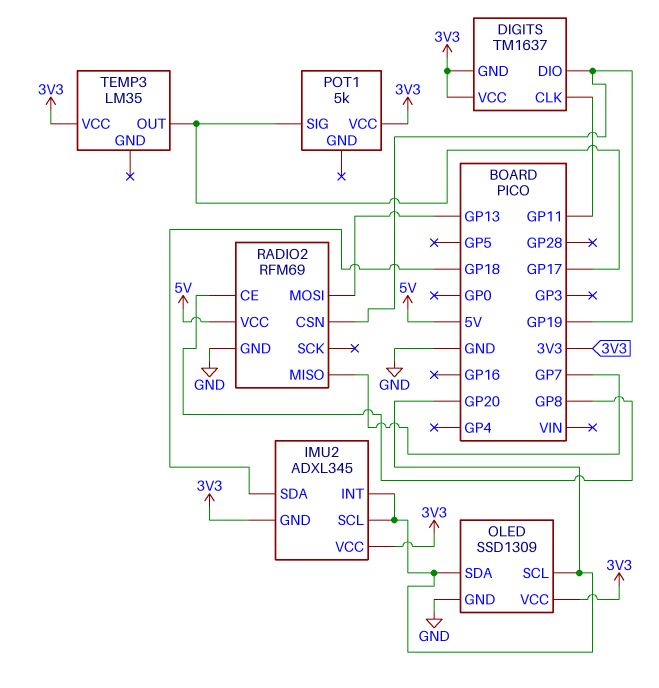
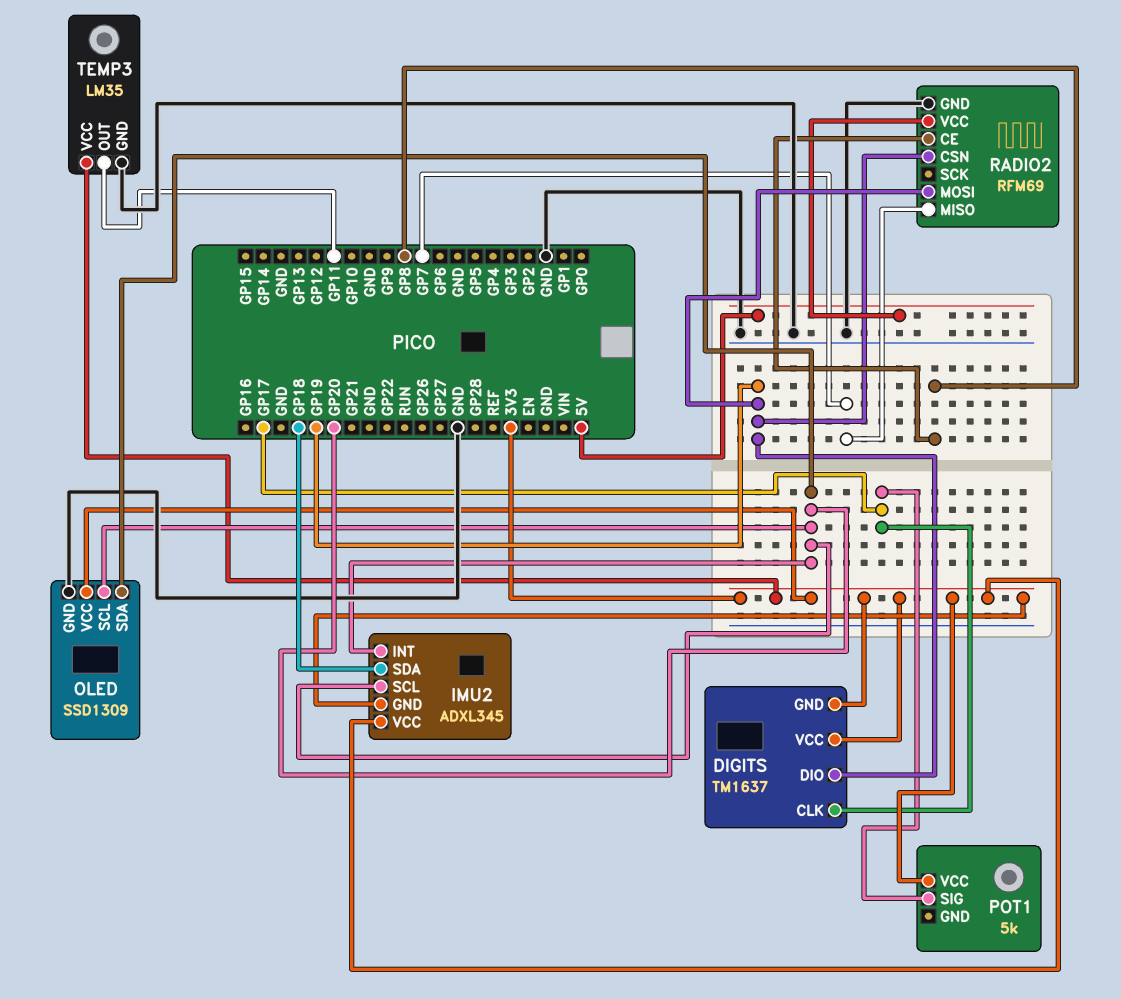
DIGITS pin CLK: GP11 -> GP17
RADIO2 pin MOSI: GP13 -> GP19
TEMP3 pin GND: none -> GND
TEMP3 pin OUT: GP17 -> GP11

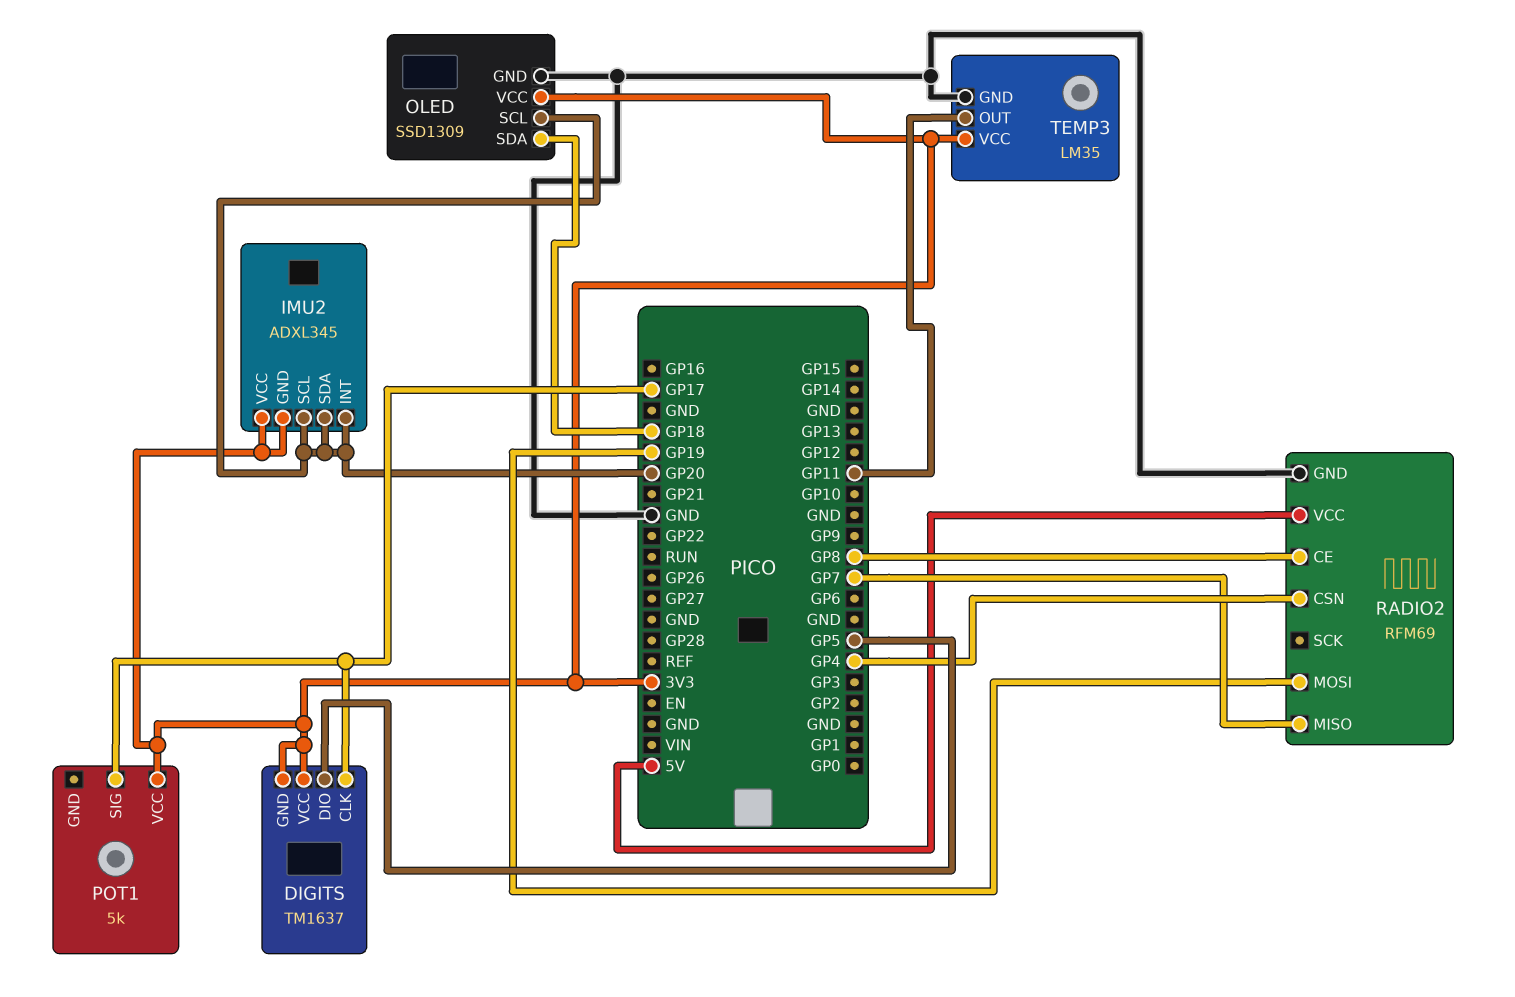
DIGITS pin DIO: GP19 -> GP5
IMU2 pin SDA: GP18 -> GP20
OLED pin SDA: GP20 -> GP18
RADIO2 pin CSN: GP19 -> GP4

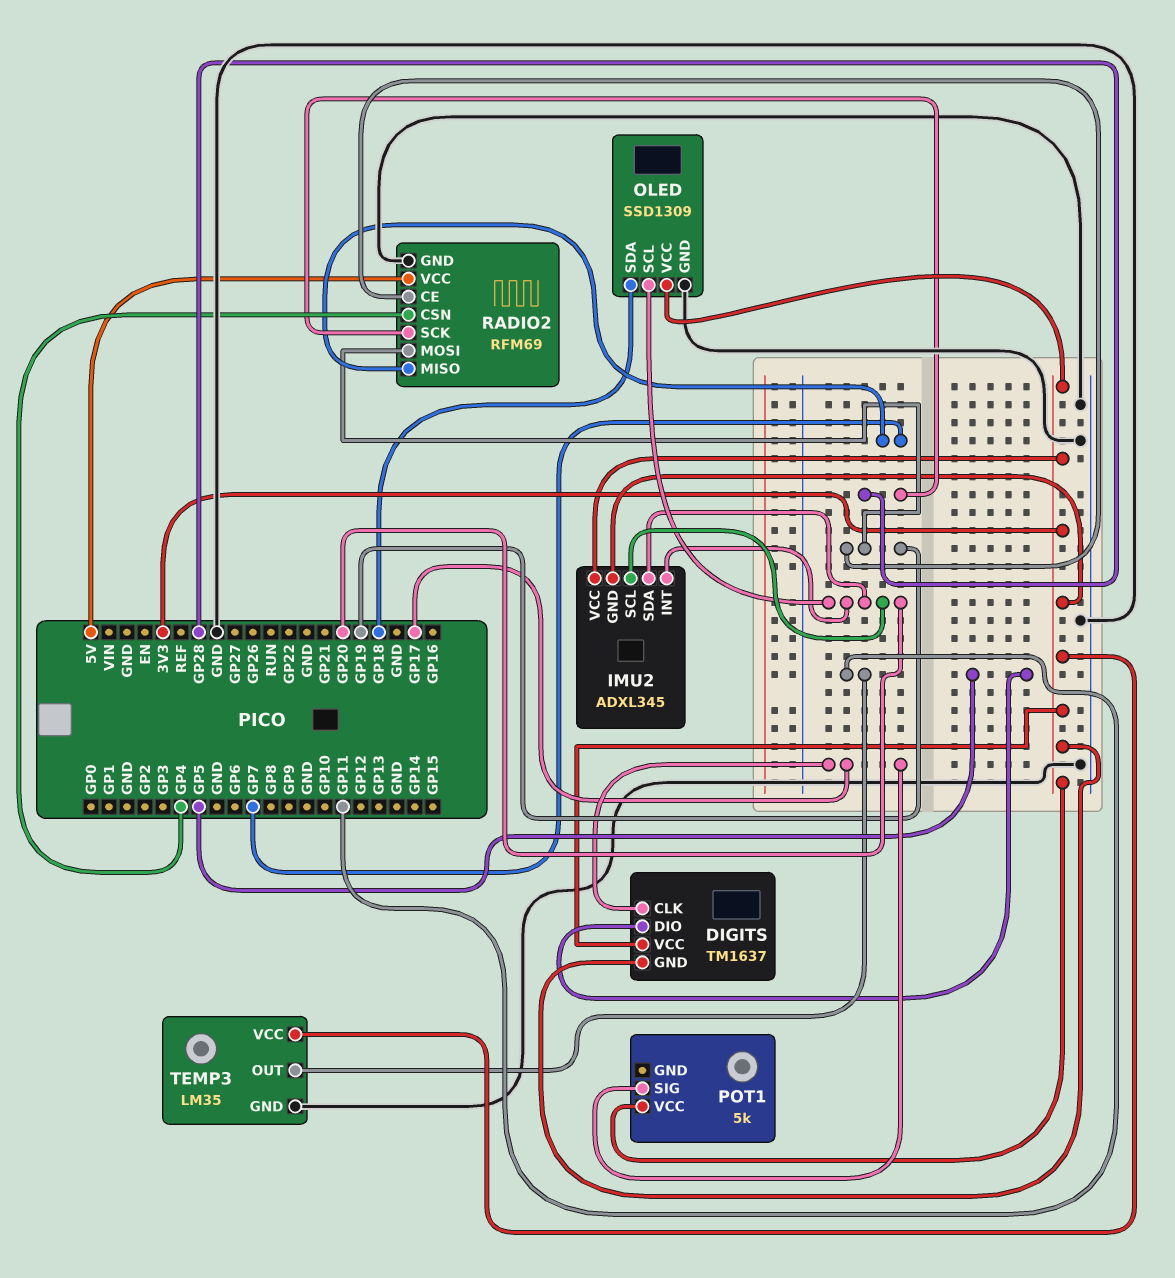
RADIO2 pin CE: GP8 -> GP19
RADIO2 pin SCK: none -> GP28

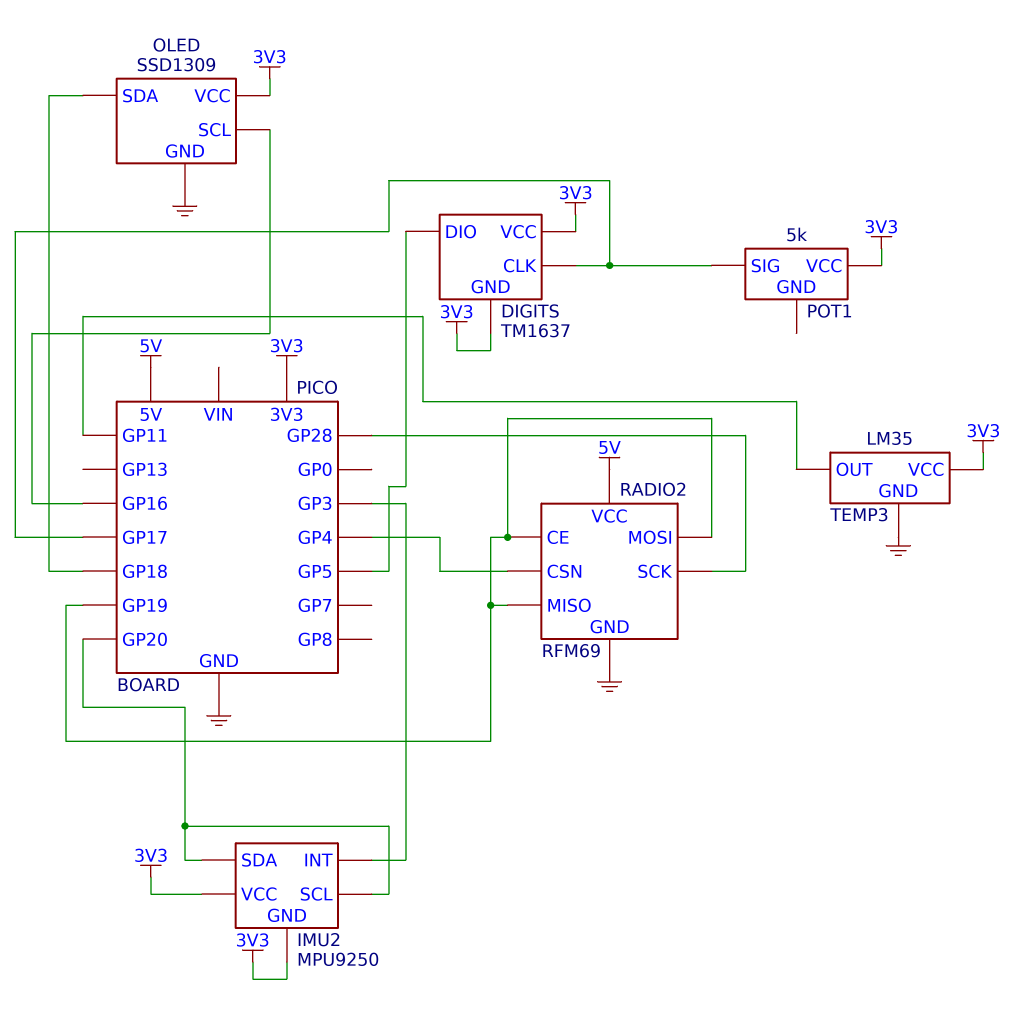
IMU2: ADXL345 -> MPU9250
IMU2 pin INT: GP20 -> GP3
OLED pin SCL: GP20 -> GP16
RADIO2 pin MISO: GP7 -> GP19

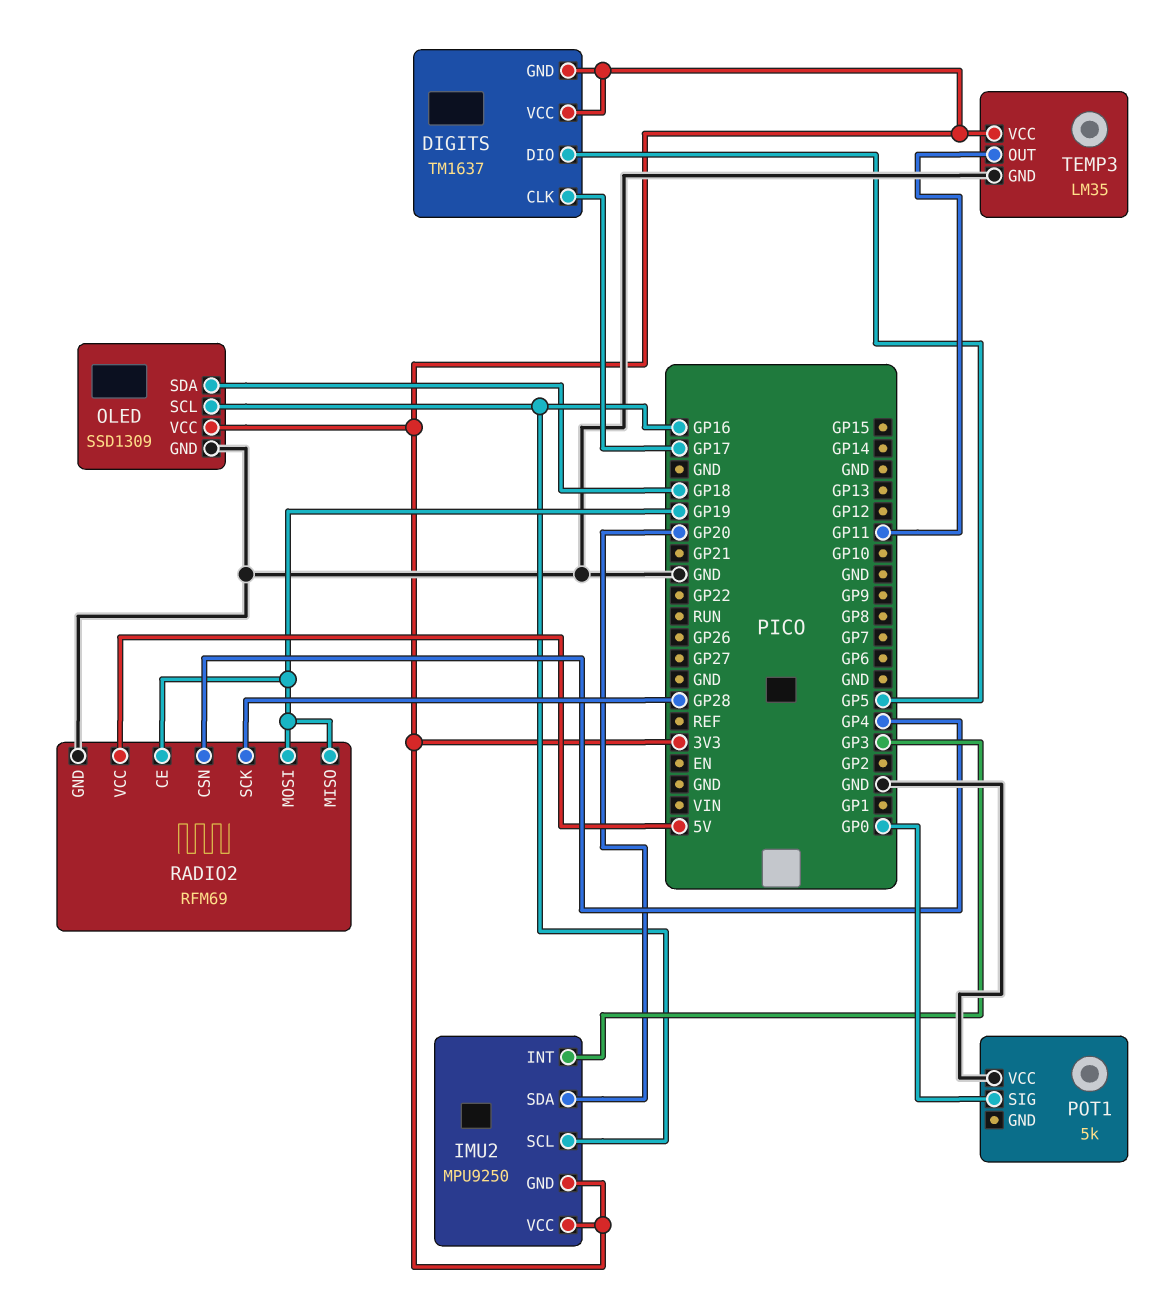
IMU2 pin SCL: GP20 -> GP16
POT1 pin SIG: GP17 -> GP0
POT1 pin VCC: 3V3 -> GND

